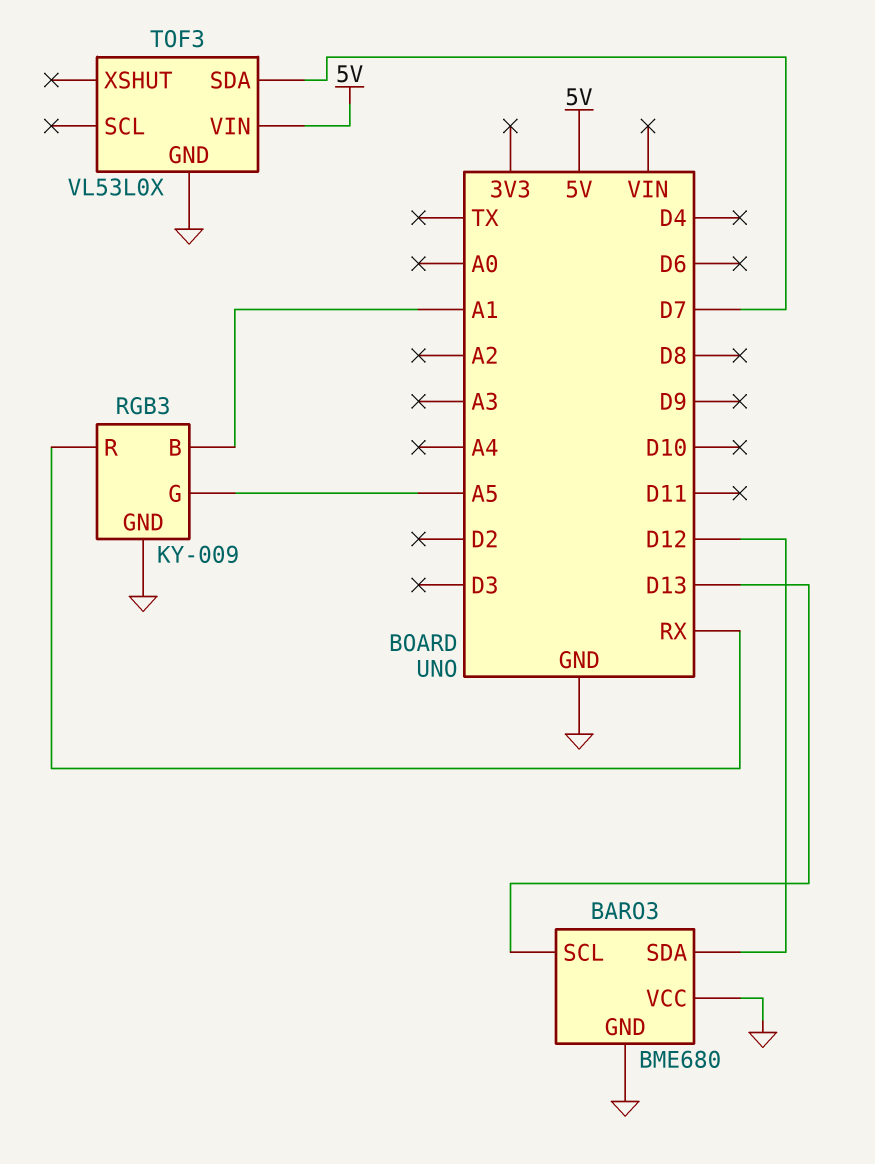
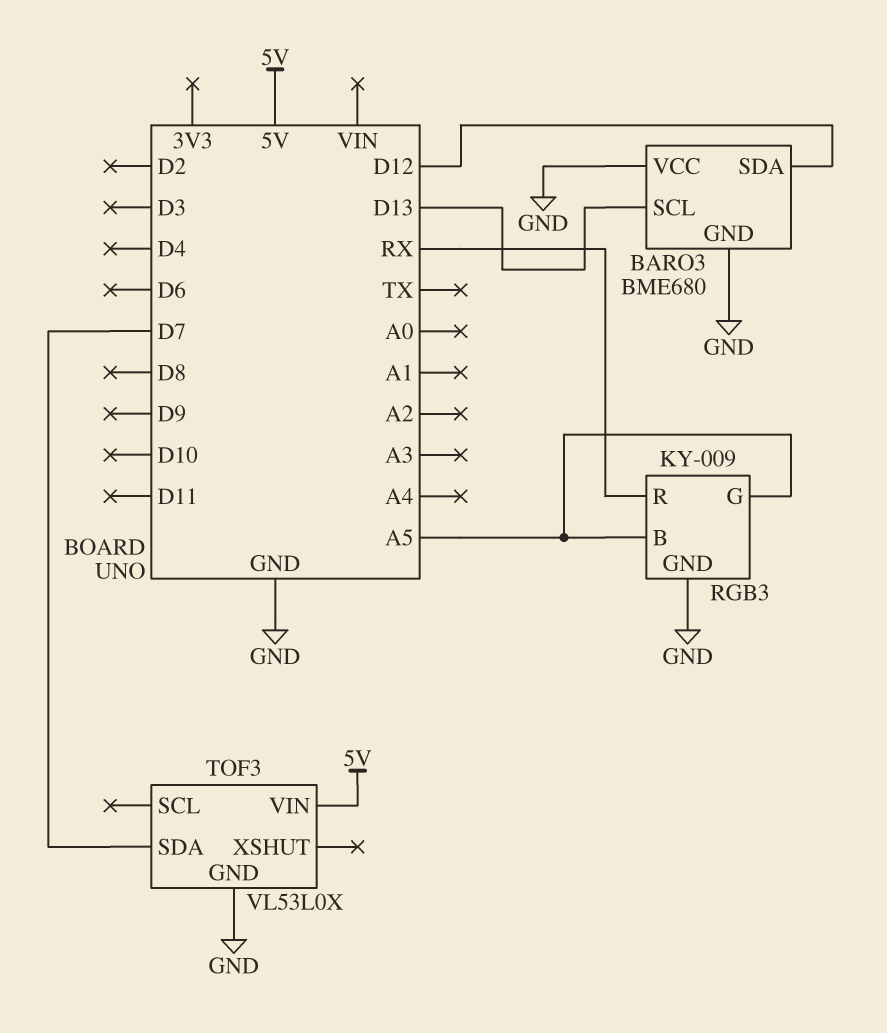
RGB3 pin B: A1 -> A5

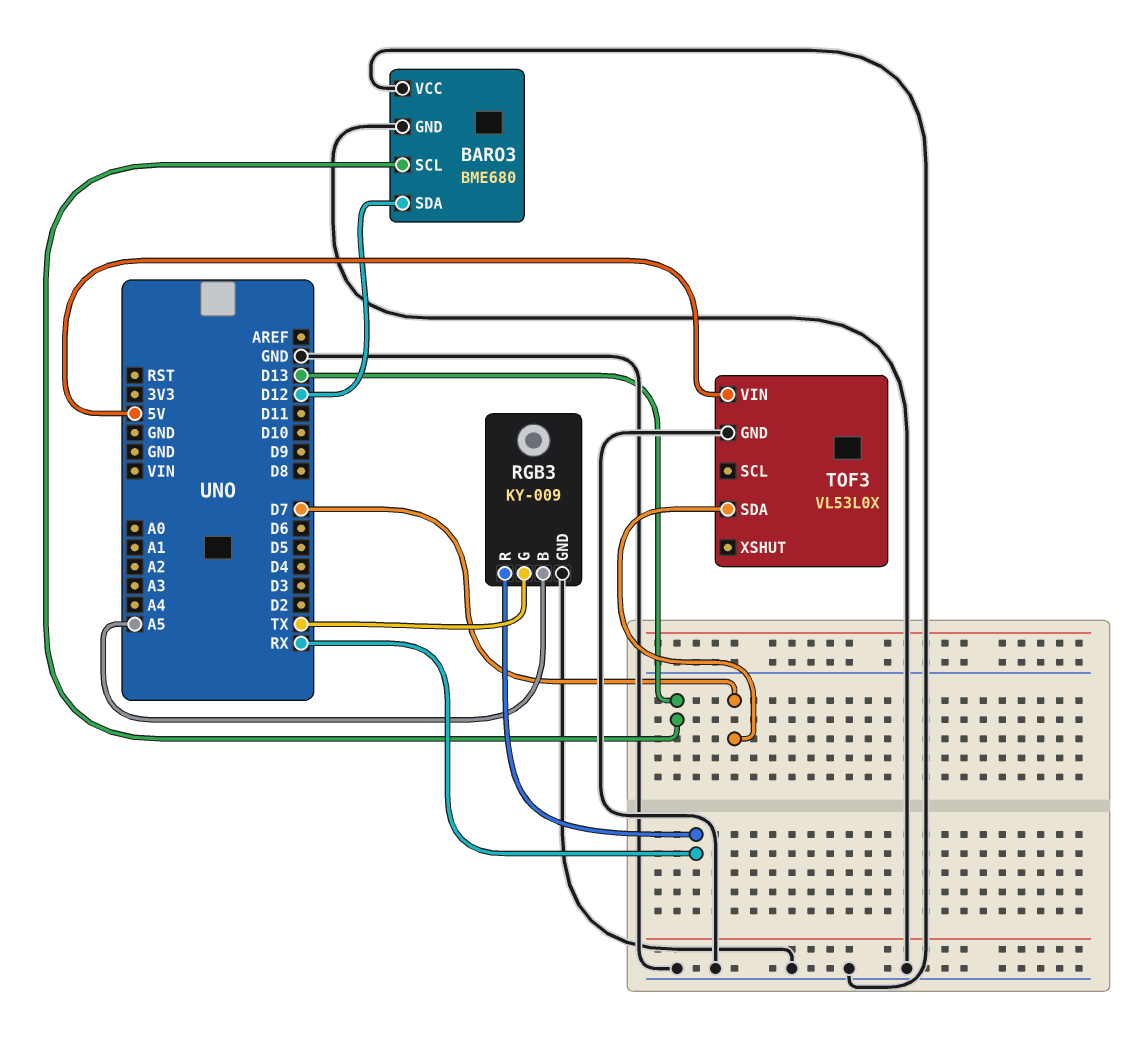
RGB3 pin G: A5 -> TX

